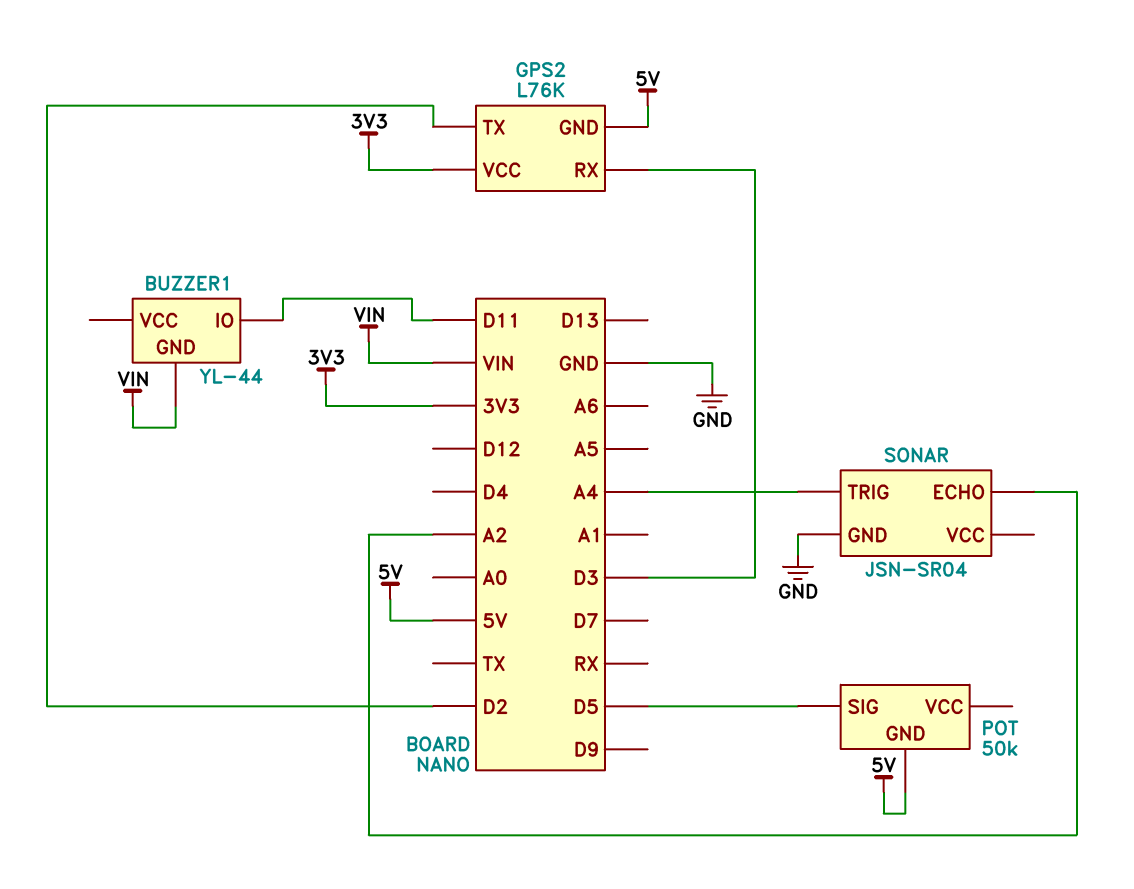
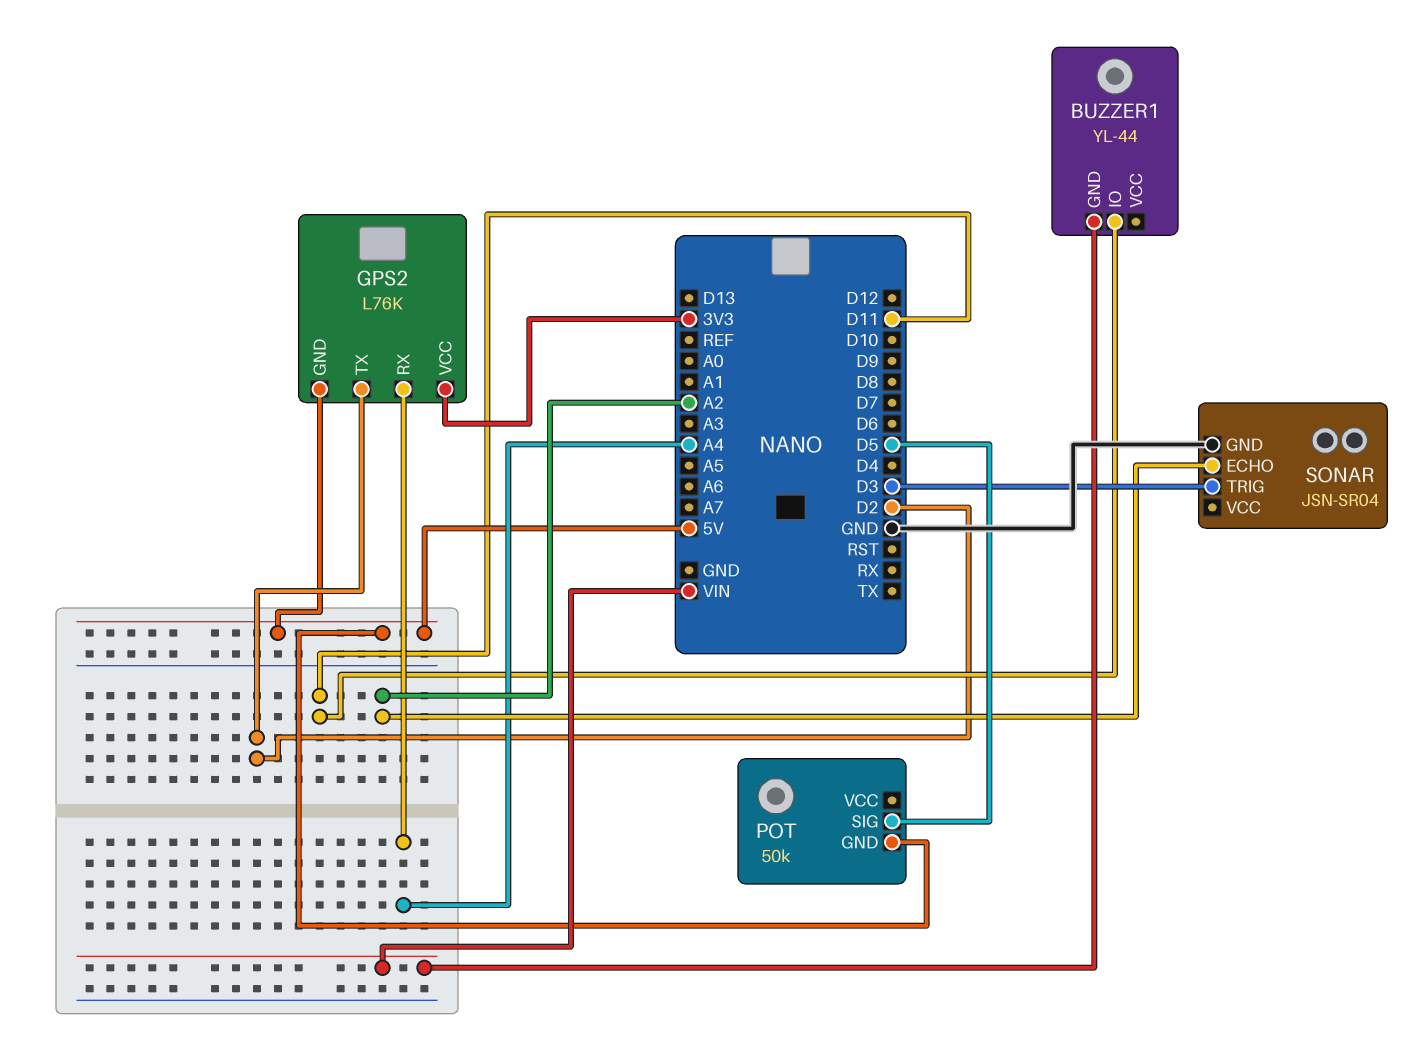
GPS2 pin RX: D3 -> A4
SONAR pin TRIG: A4 -> D3

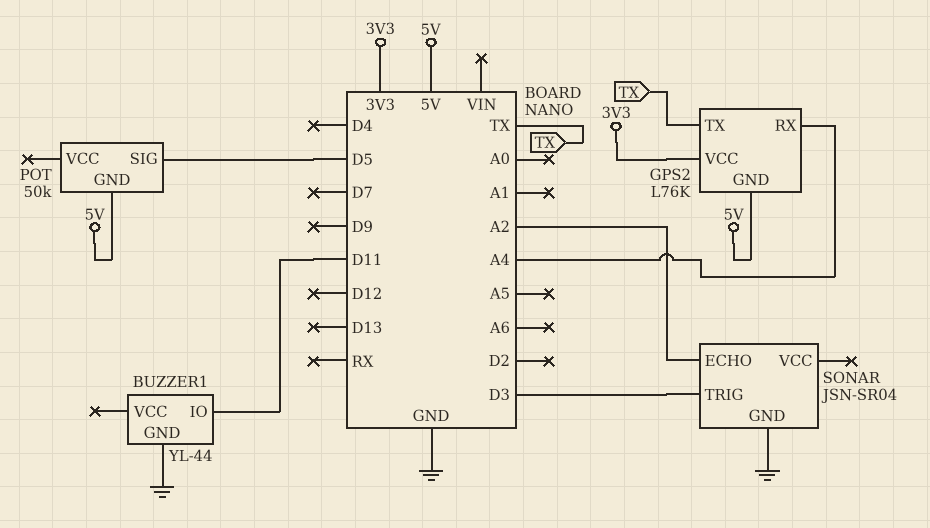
BUZZER1 pin GND: VIN -> GND
GPS2 pin TX: D2 -> TX

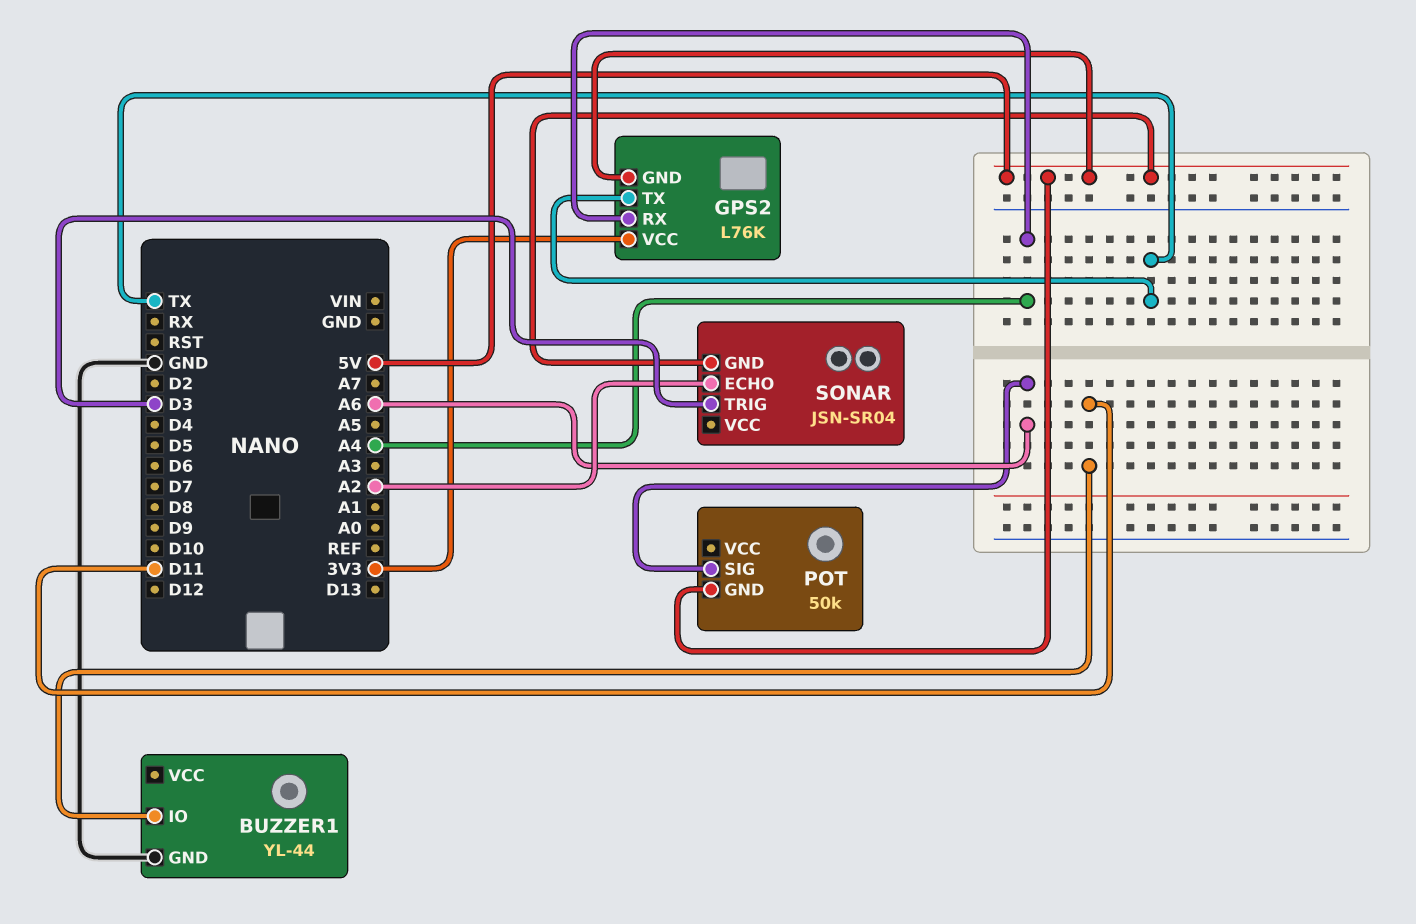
POT pin SIG: D5 -> A6
SONAR pin GND: GND -> 5V

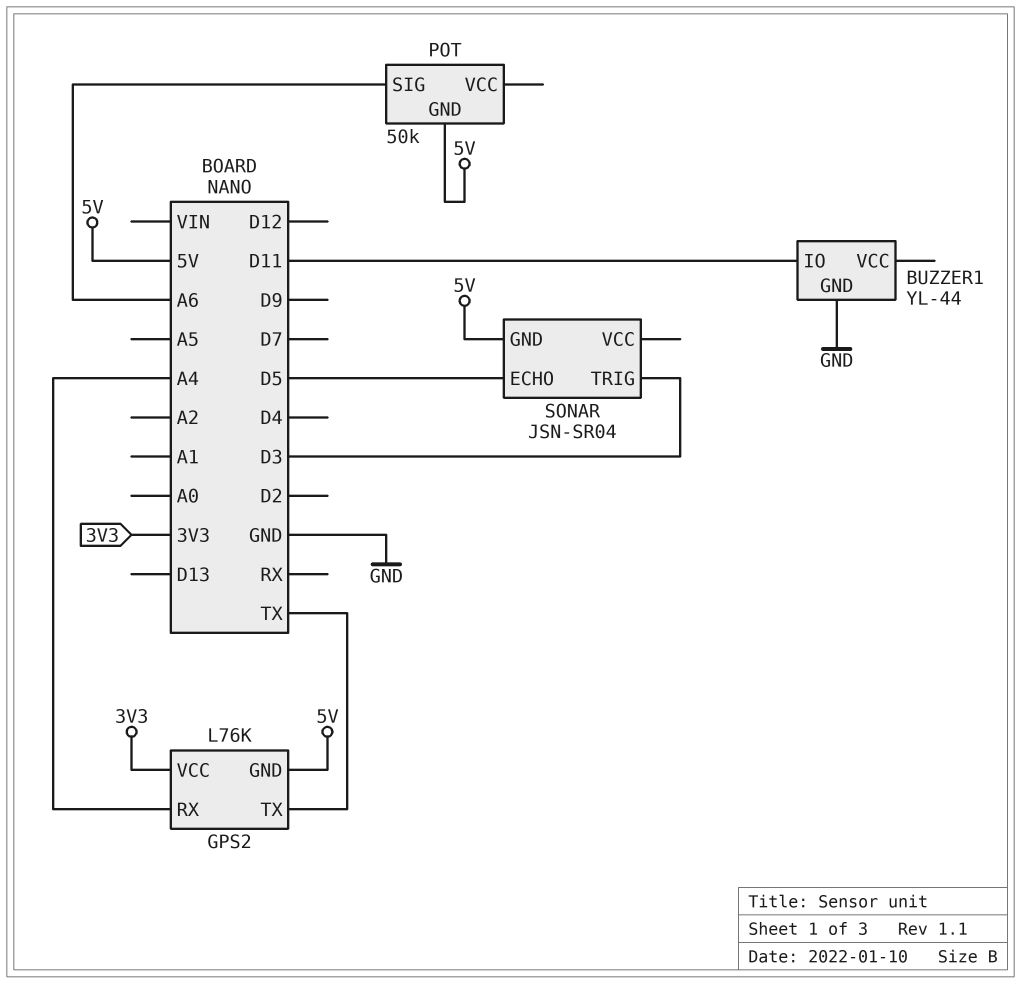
SONAR pin ECHO: A2 -> D5

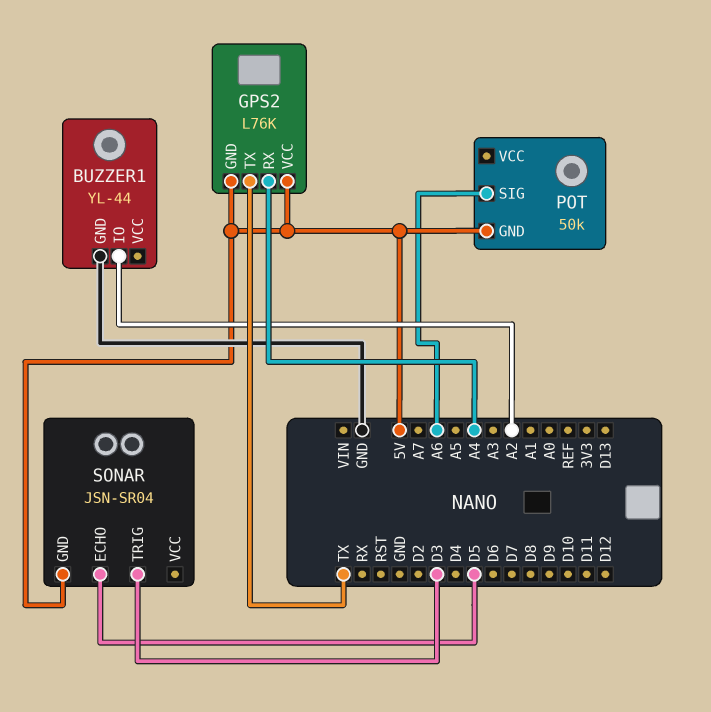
BUZZER1 pin IO: D11 -> A2
GPS2 pin VCC: 3V3 -> 5V

